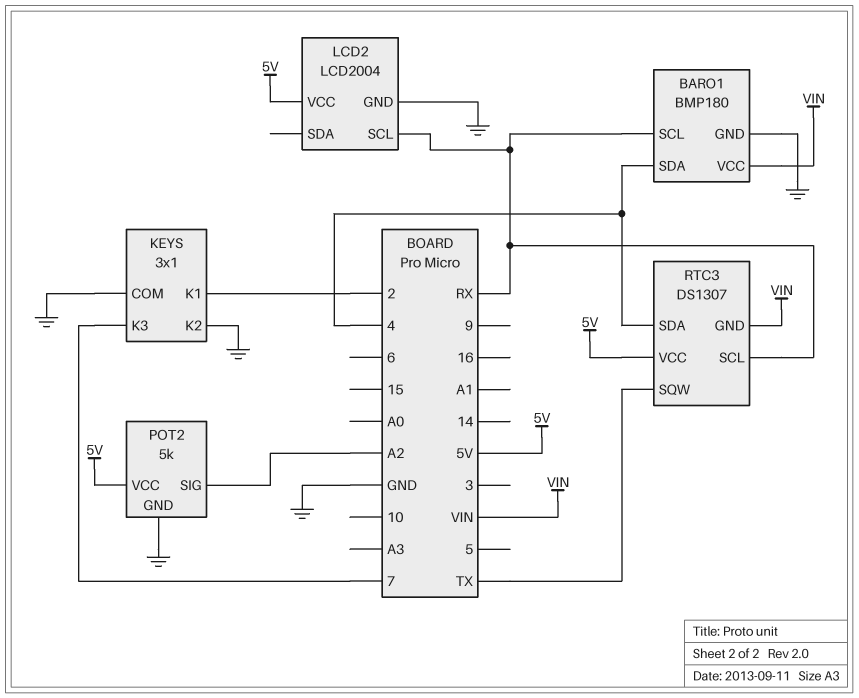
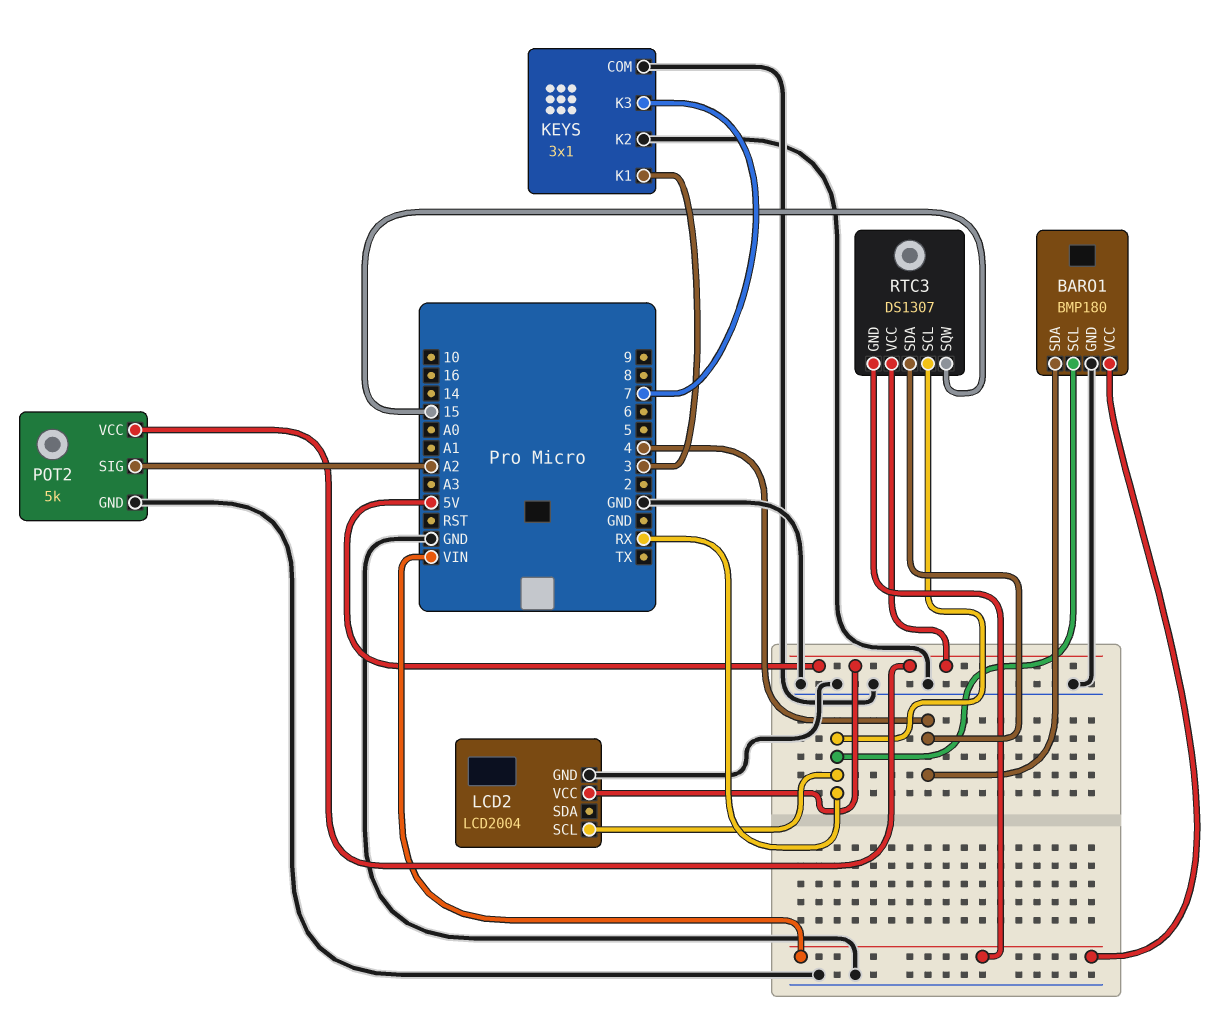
KEYS pin K1: 2 -> 3
RTC3 pin SQW: TX -> 15

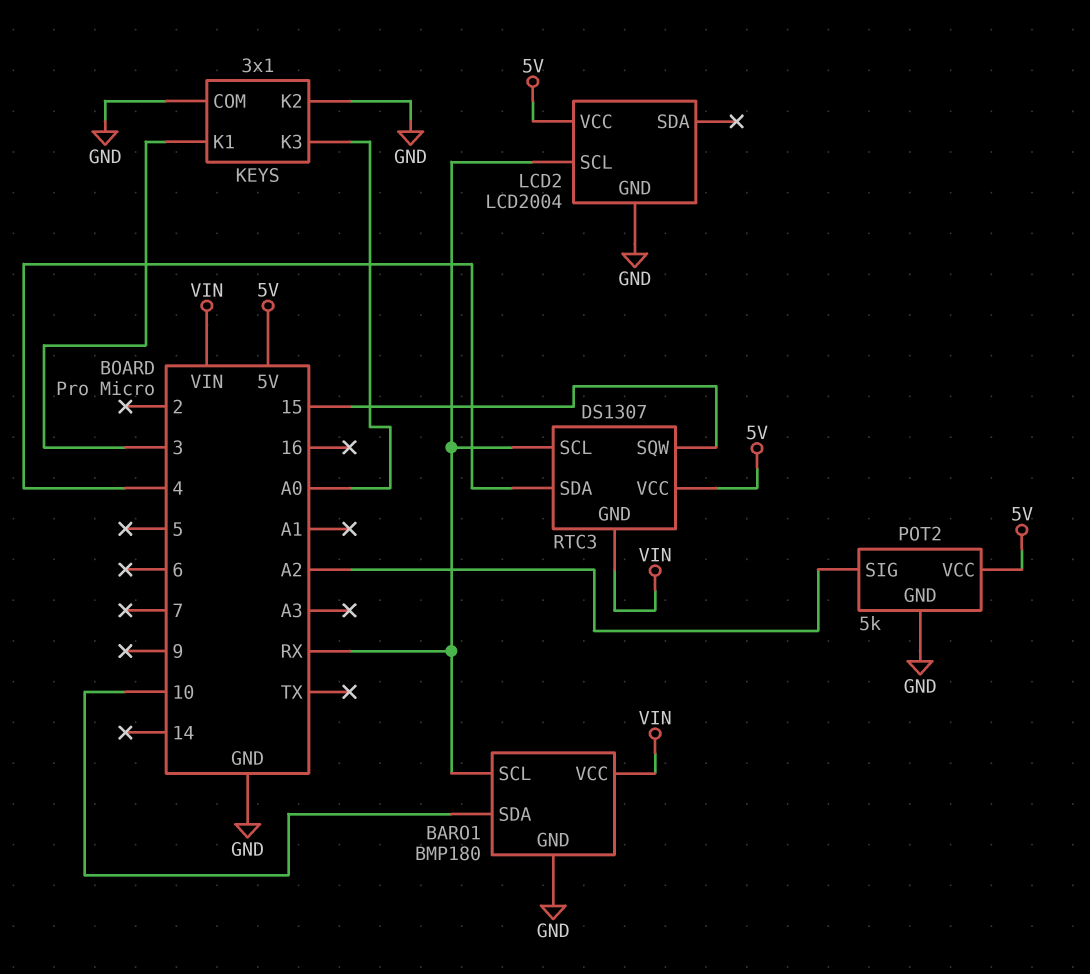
BARO1 pin SDA: 4 -> 10
KEYS pin K3: 7 -> A0

